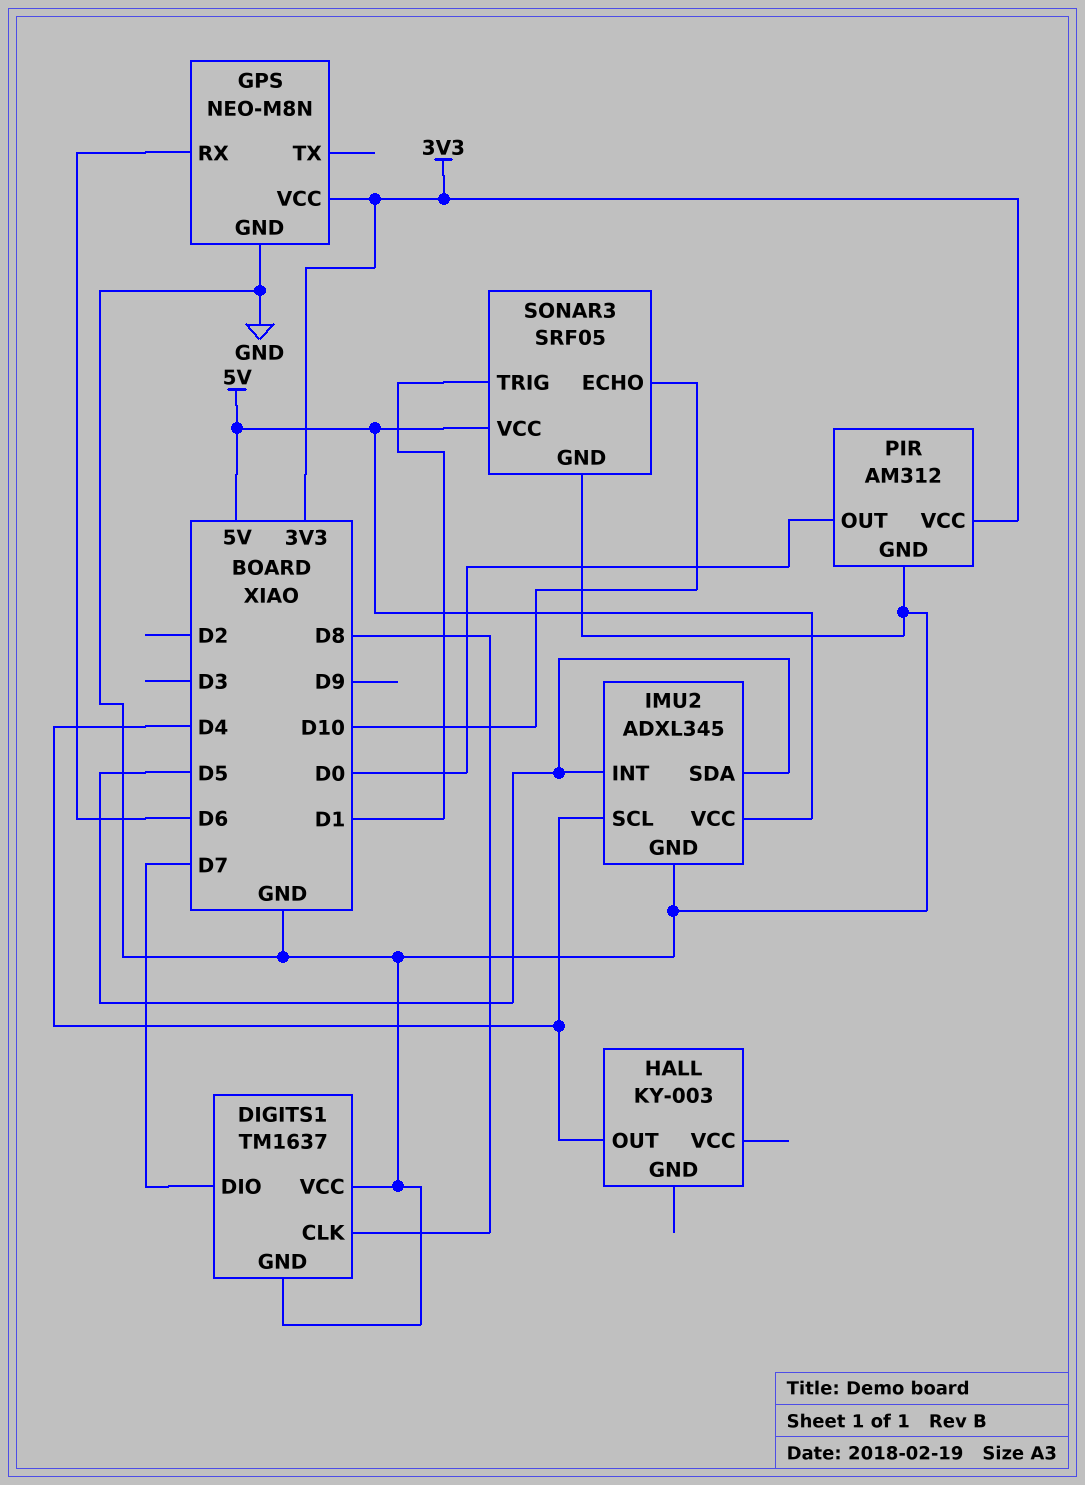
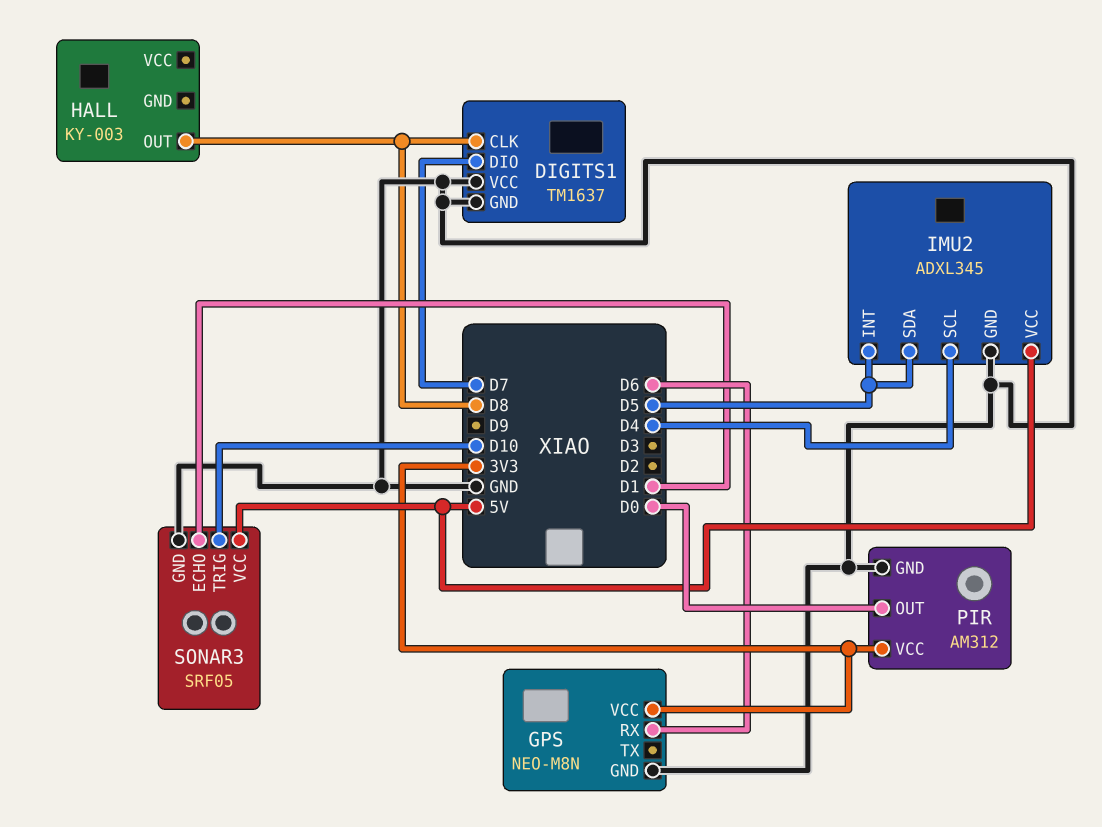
HALL pin OUT: D4 -> D8
SONAR3 pin ECHO: D10 -> D1
SONAR3 pin TRIG: D1 -> D10

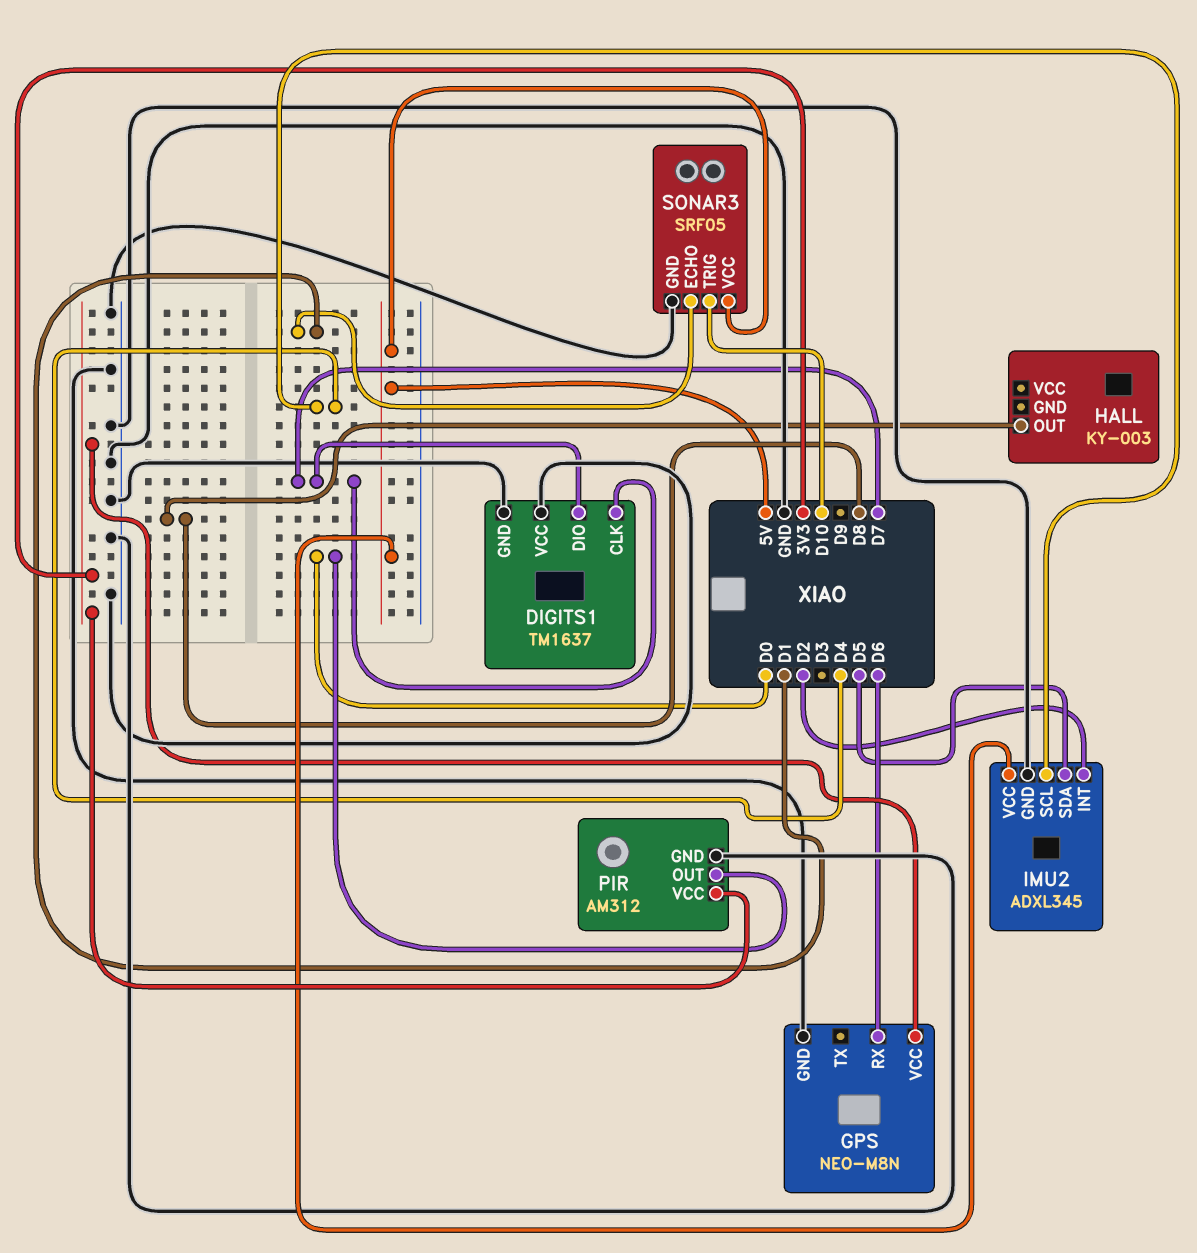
DIGITS1 pin CLK: D8 -> D7
IMU2 pin INT: D5 -> D2

